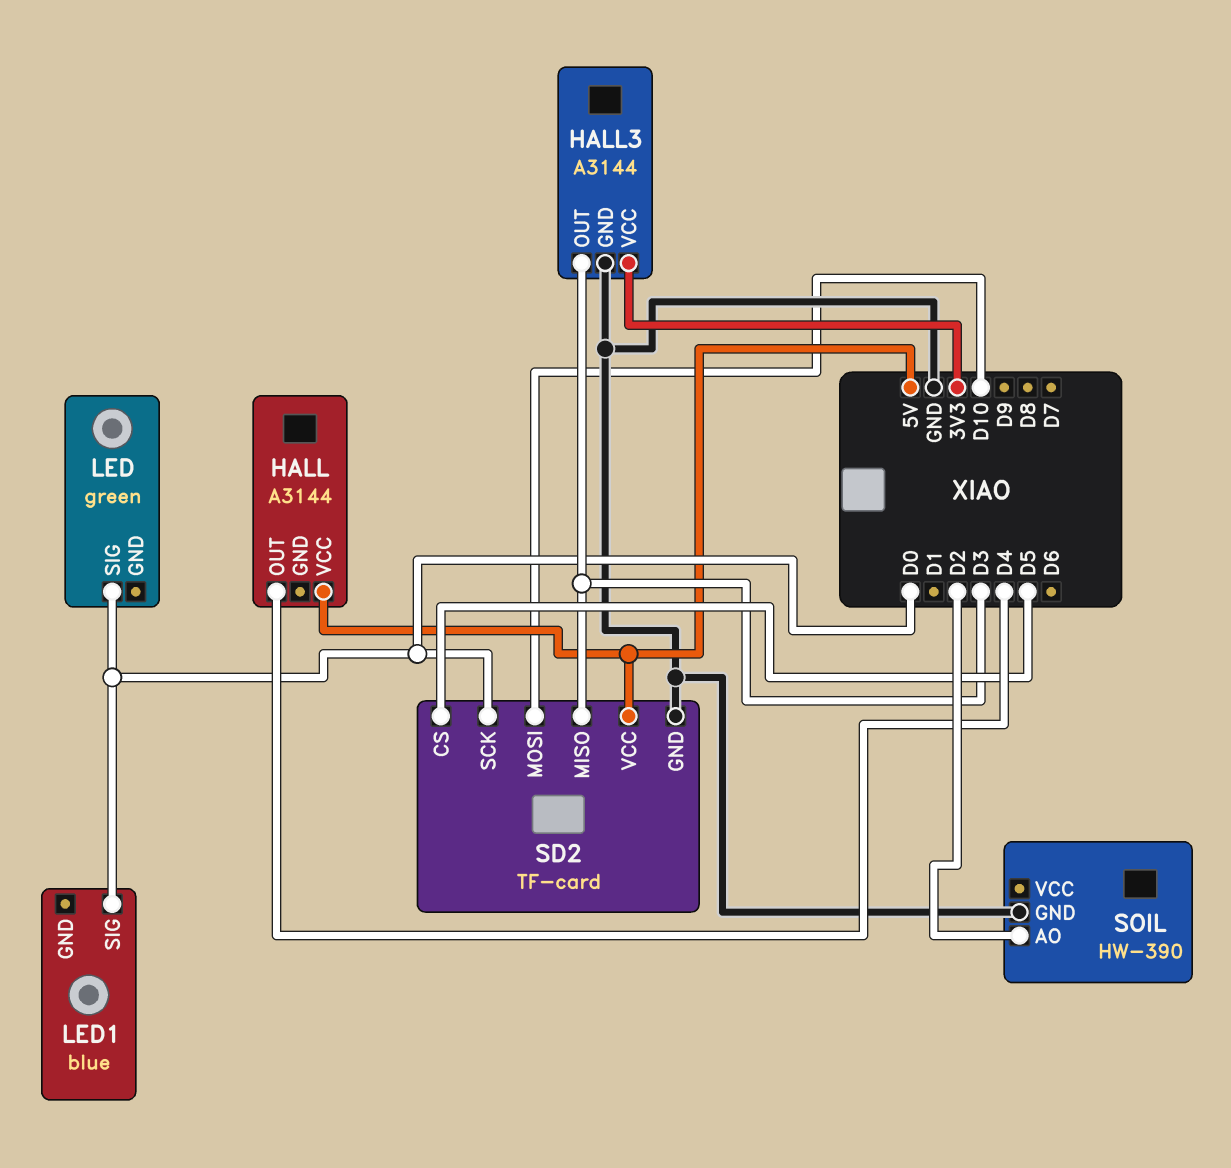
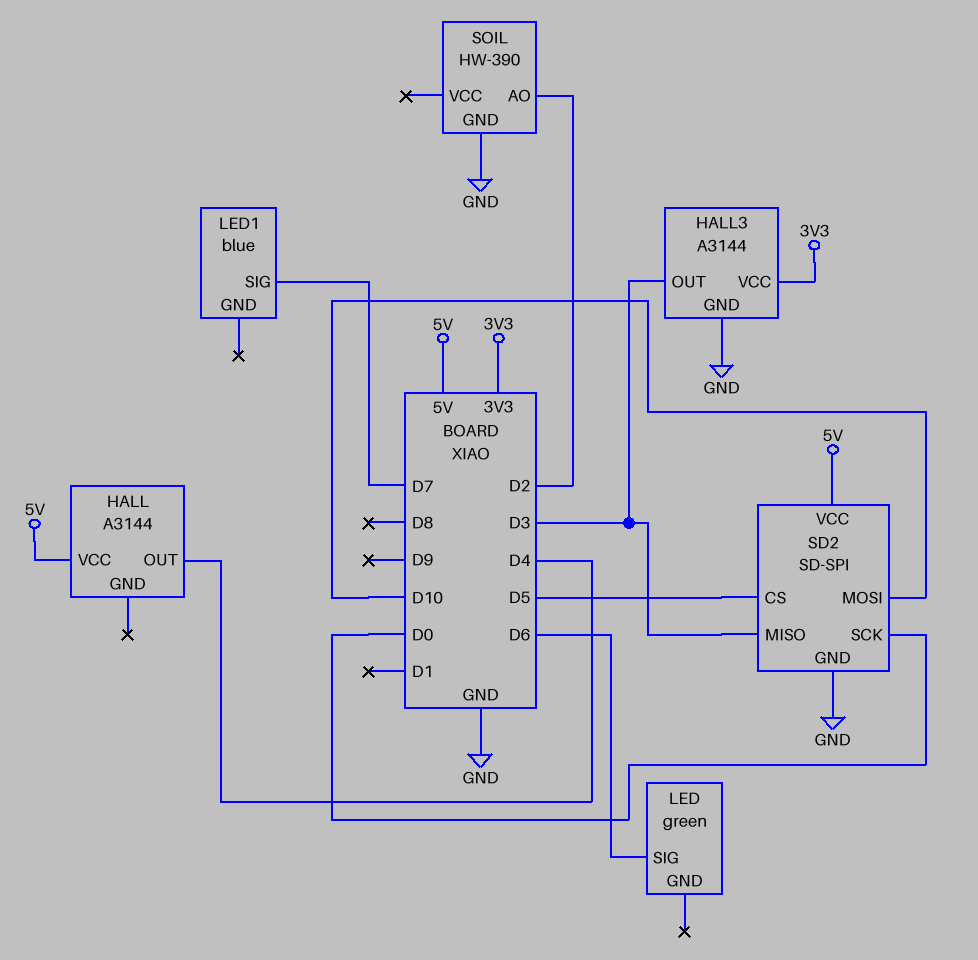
LED pin SIG: D0 -> D6
LED1 pin SIG: D0 -> D7
SD2: TF-card -> SD-SPI

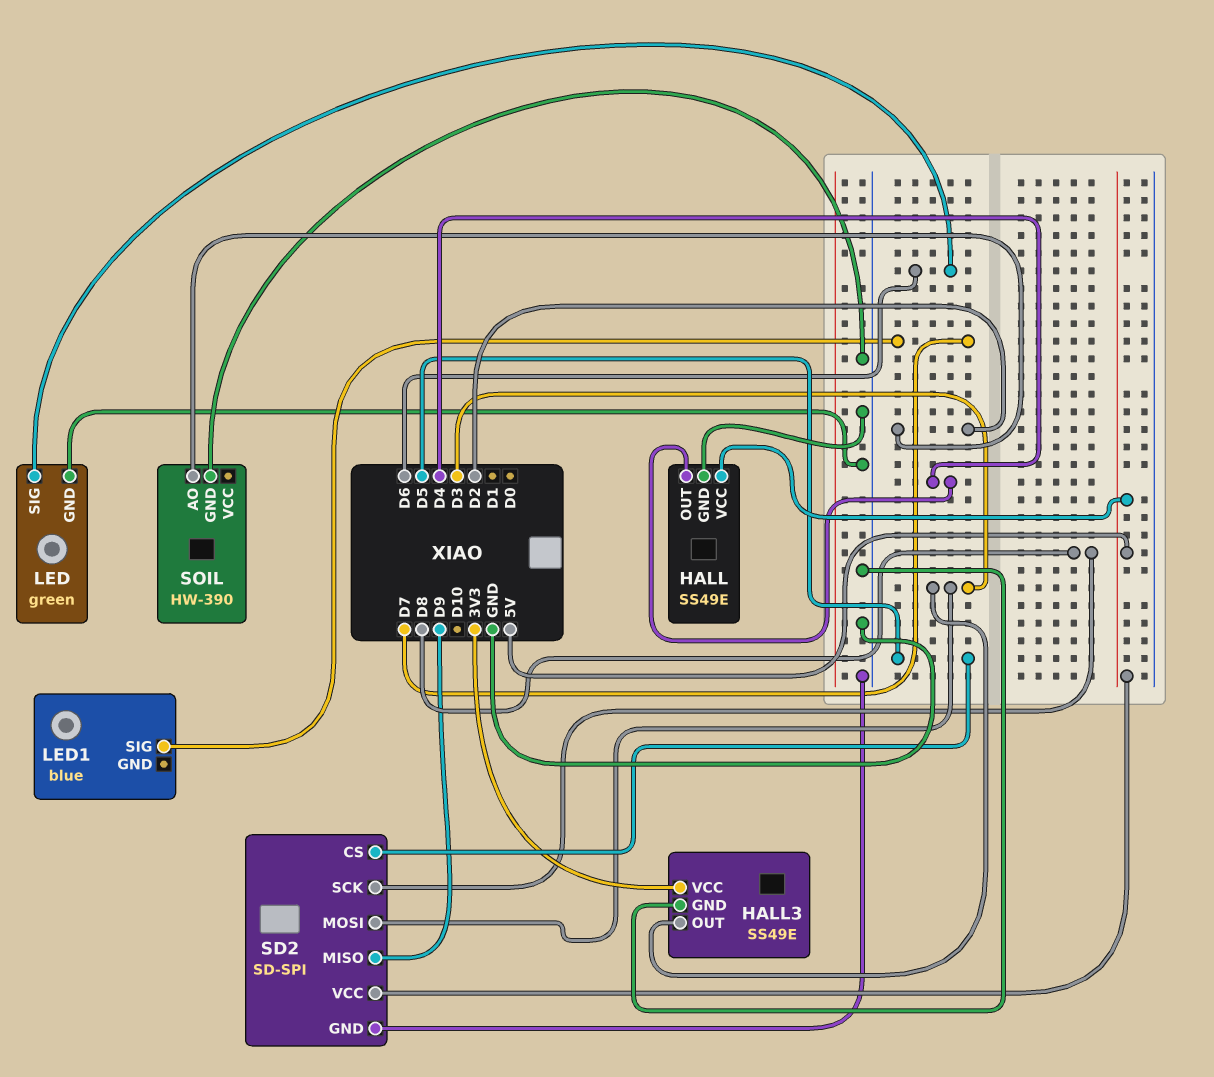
HALL: A3144 -> SS49E
HALL pin GND: none -> GND
HALL3: A3144 -> SS49E
LED pin GND: none -> GND
SD2 pin MISO: D3 -> D9
SD2 pin MOSI: D10 -> D3
SD2 pin SCK: D0 -> D8

